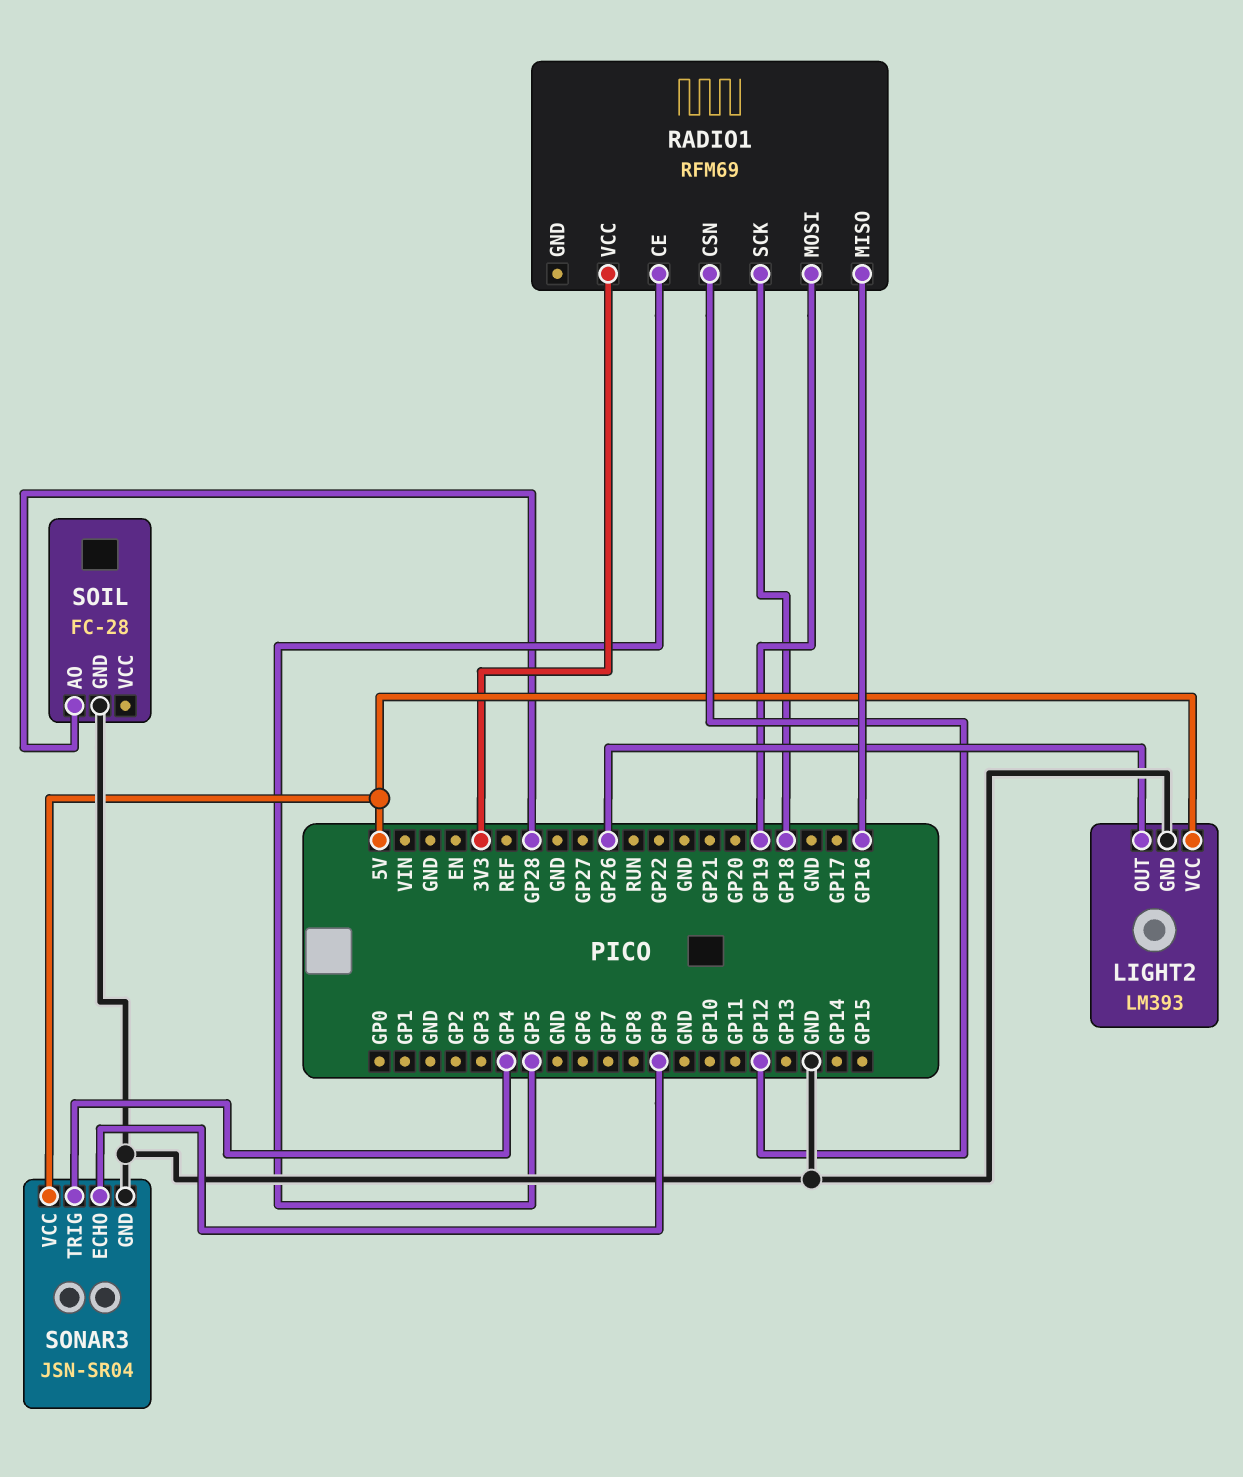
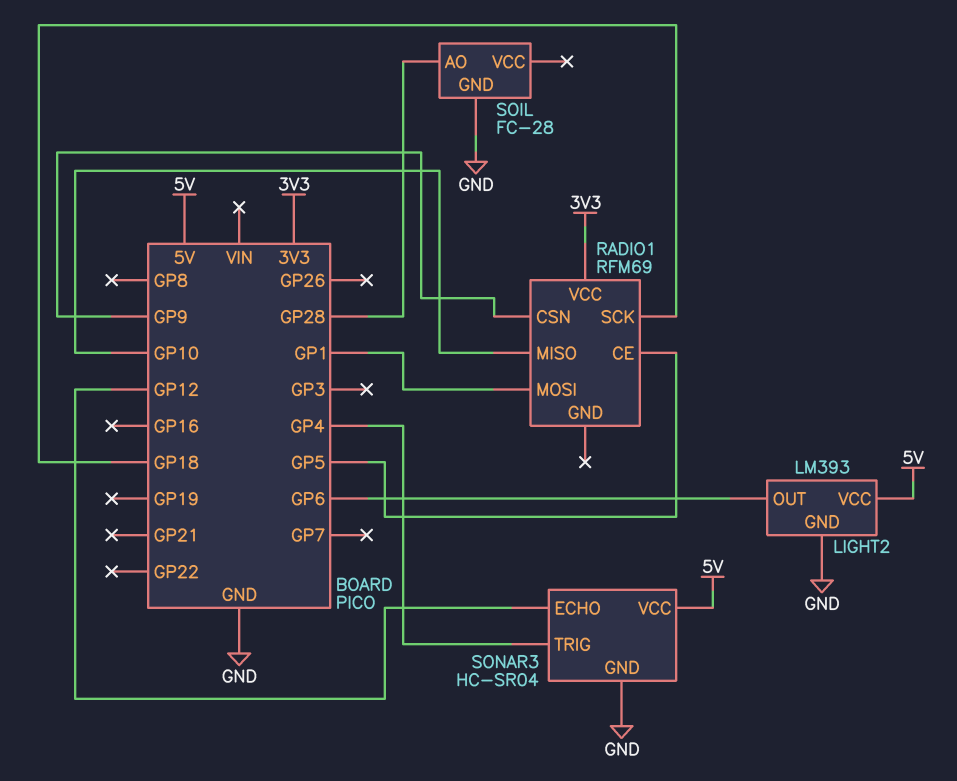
LIGHT2 pin OUT: GP26 -> GP6
RADIO1 pin CSN: GP12 -> GP9
RADIO1 pin MISO: GP16 -> GP10
RADIO1 pin MOSI: GP19 -> GP1
SONAR3: JSN-SR04 -> HC-SR04
SONAR3 pin ECHO: GP9 -> GP12

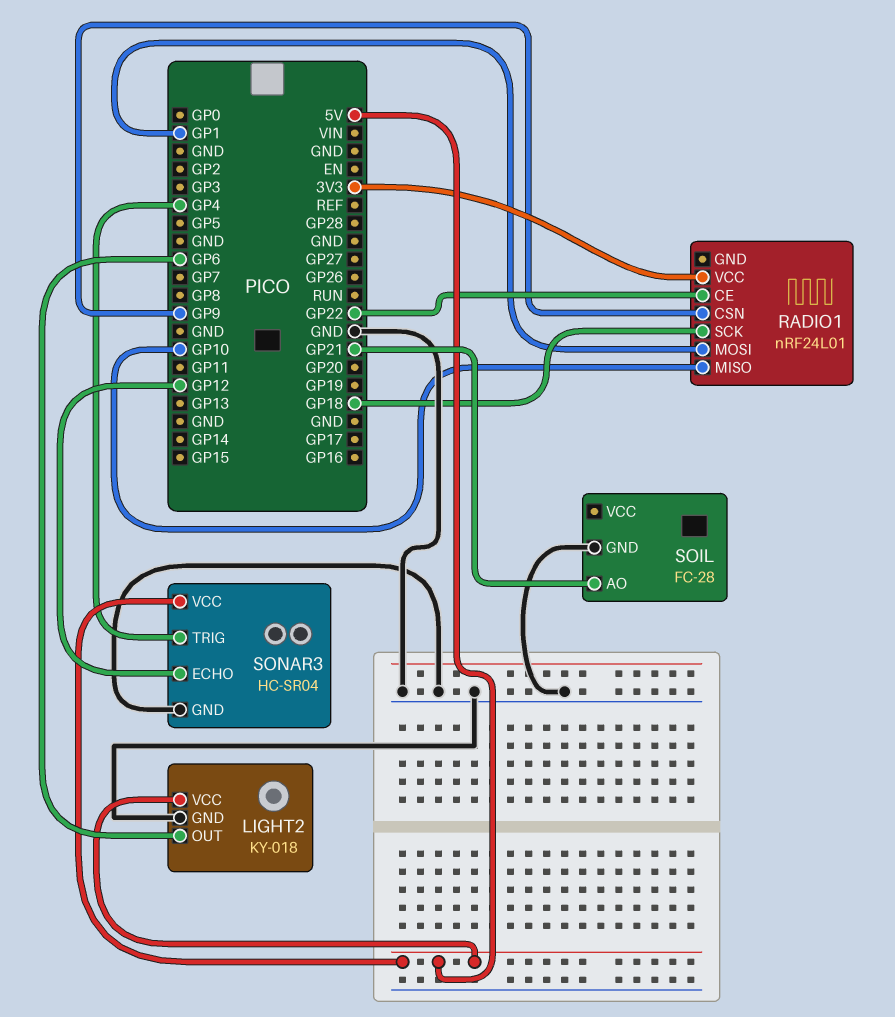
LIGHT2: LM393 -> KY-018
RADIO1: RFM69 -> nRF24L01
RADIO1 pin CE: GP5 -> GP22
SOIL pin AO: GP28 -> GP21

